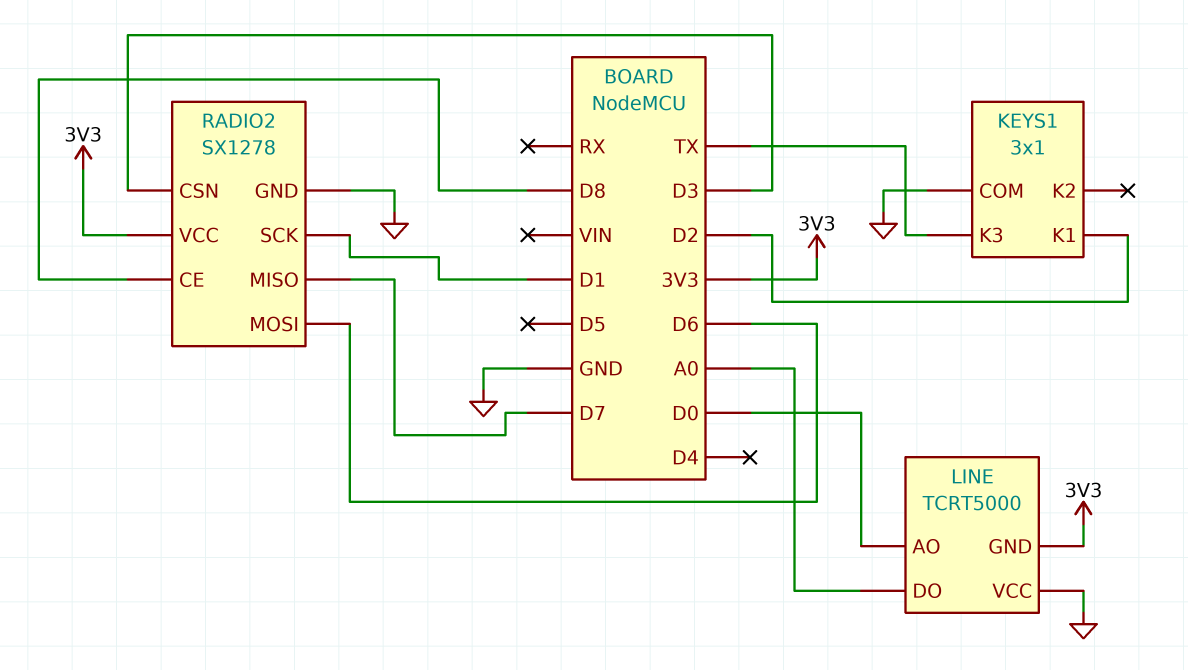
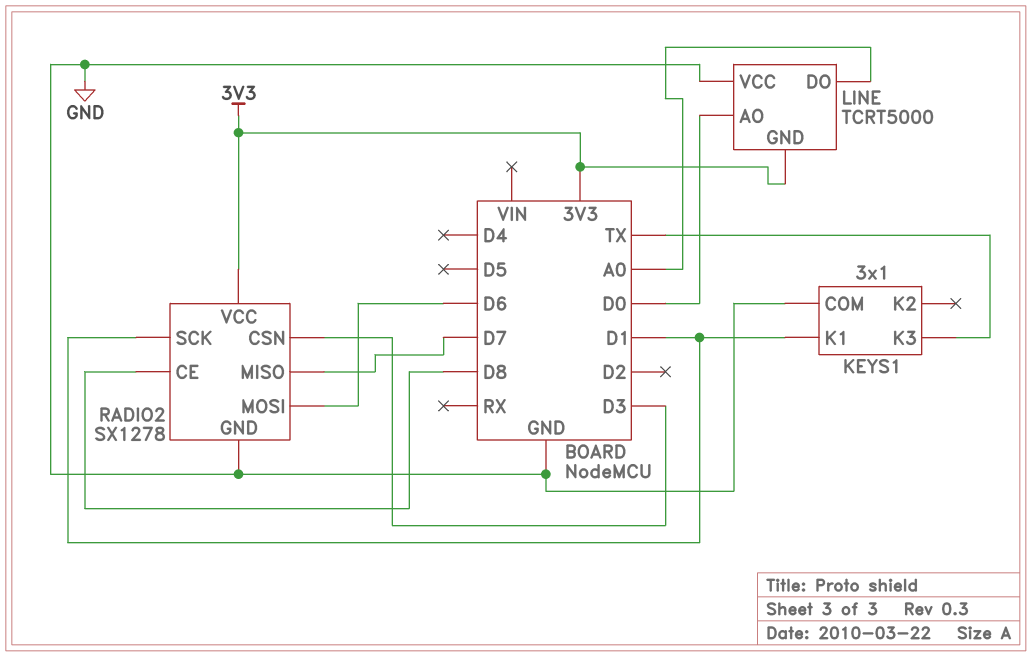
KEYS1 pin K1: D2 -> D1

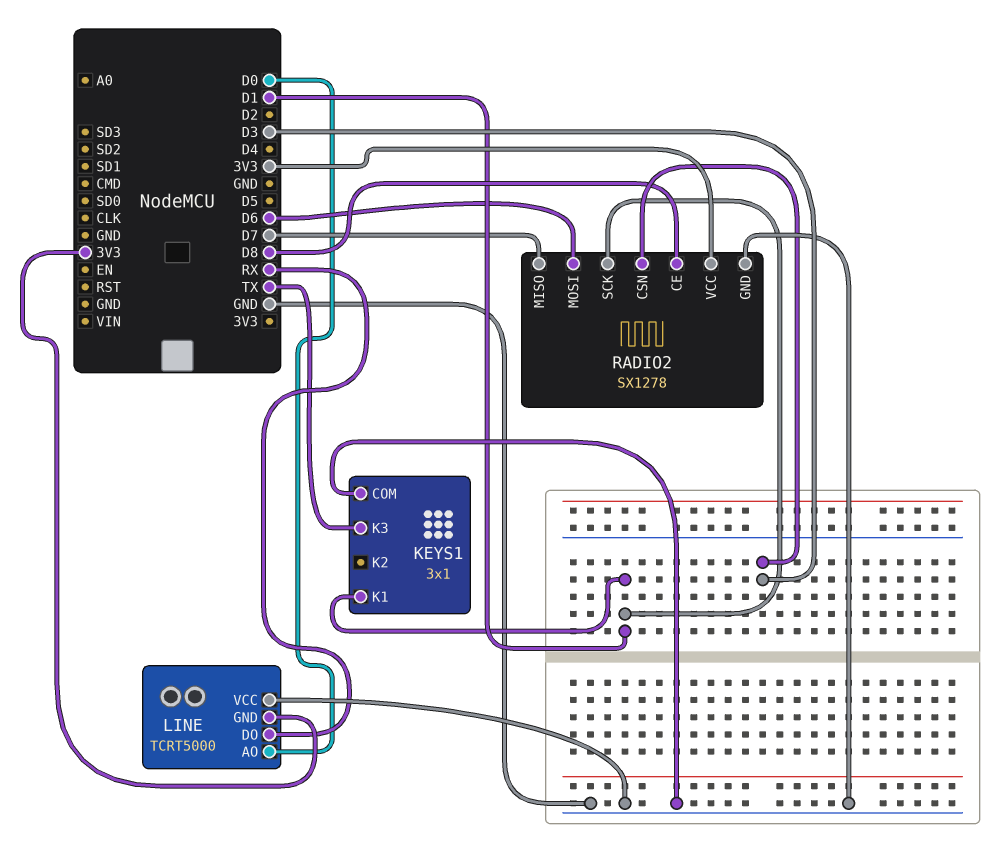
LINE pin DO: A0 -> RX

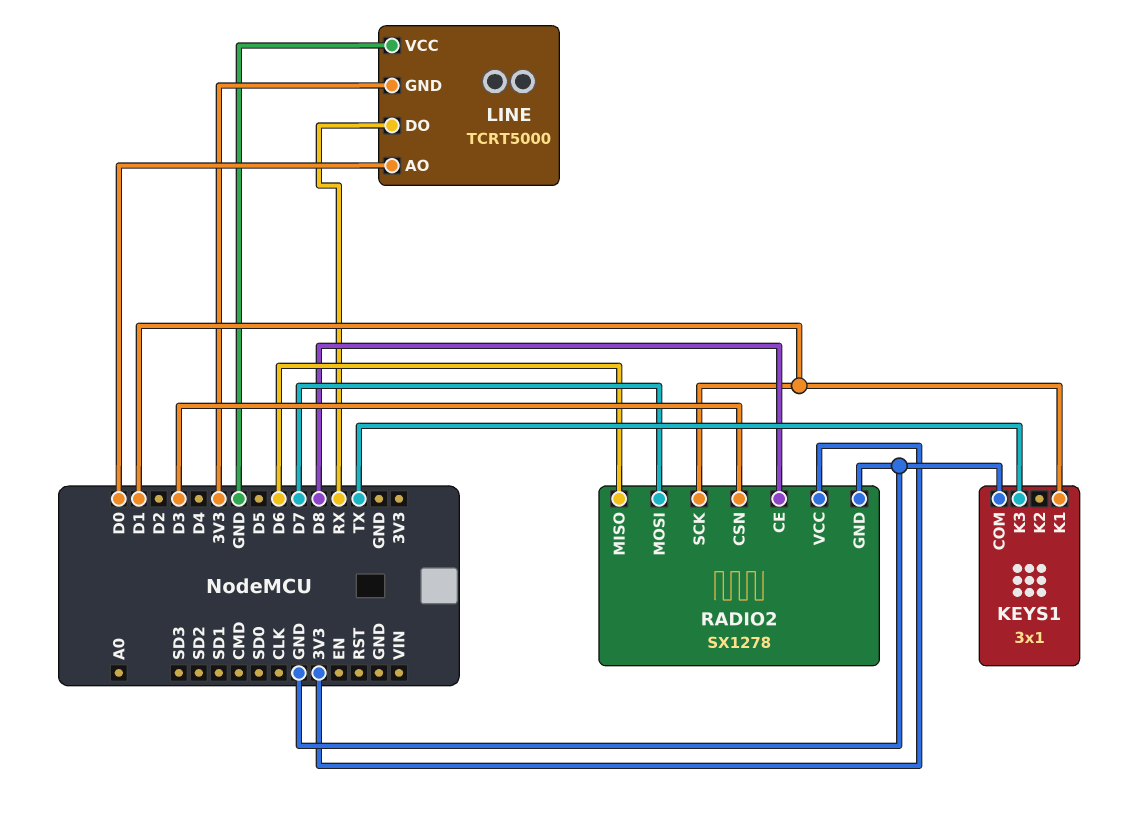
RADIO2 pin MISO: D7 -> D6
RADIO2 pin MOSI: D6 -> D7

